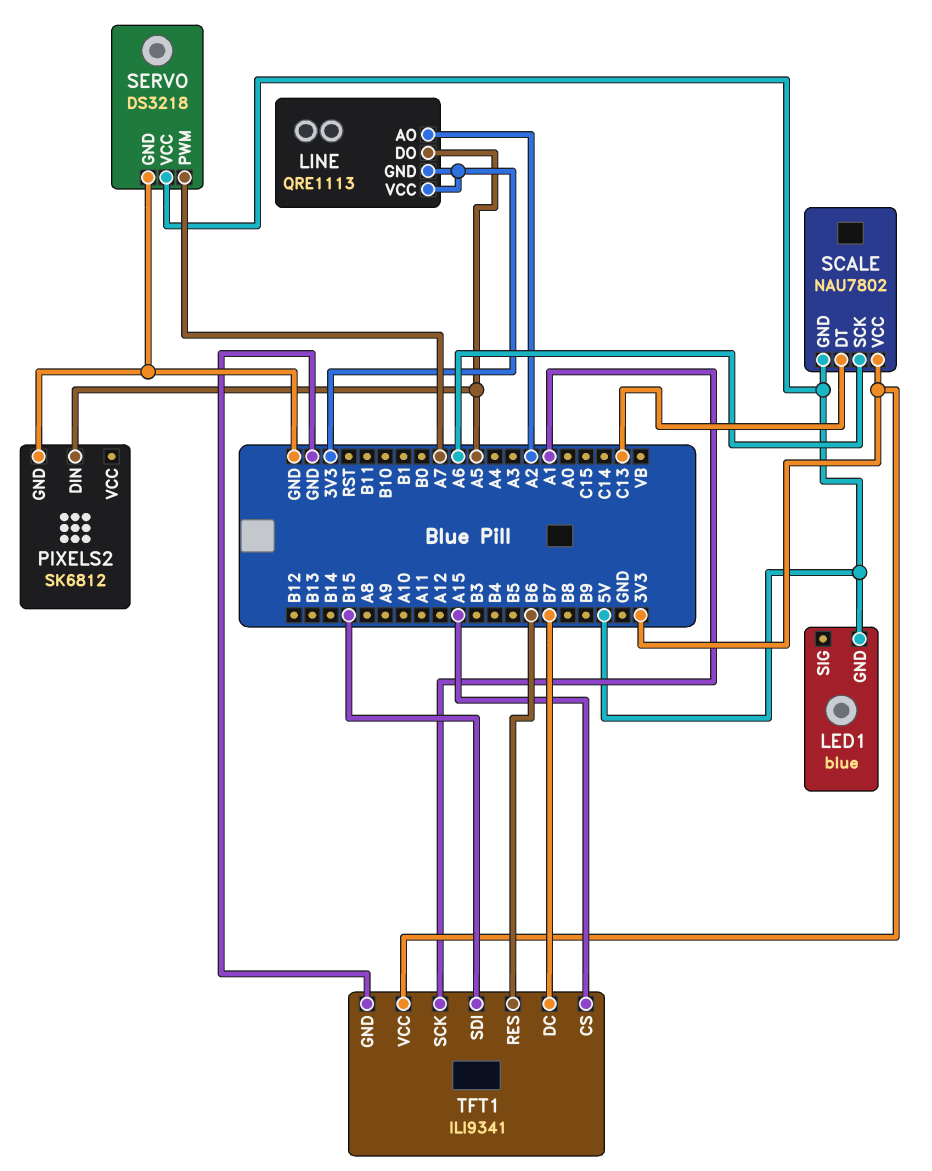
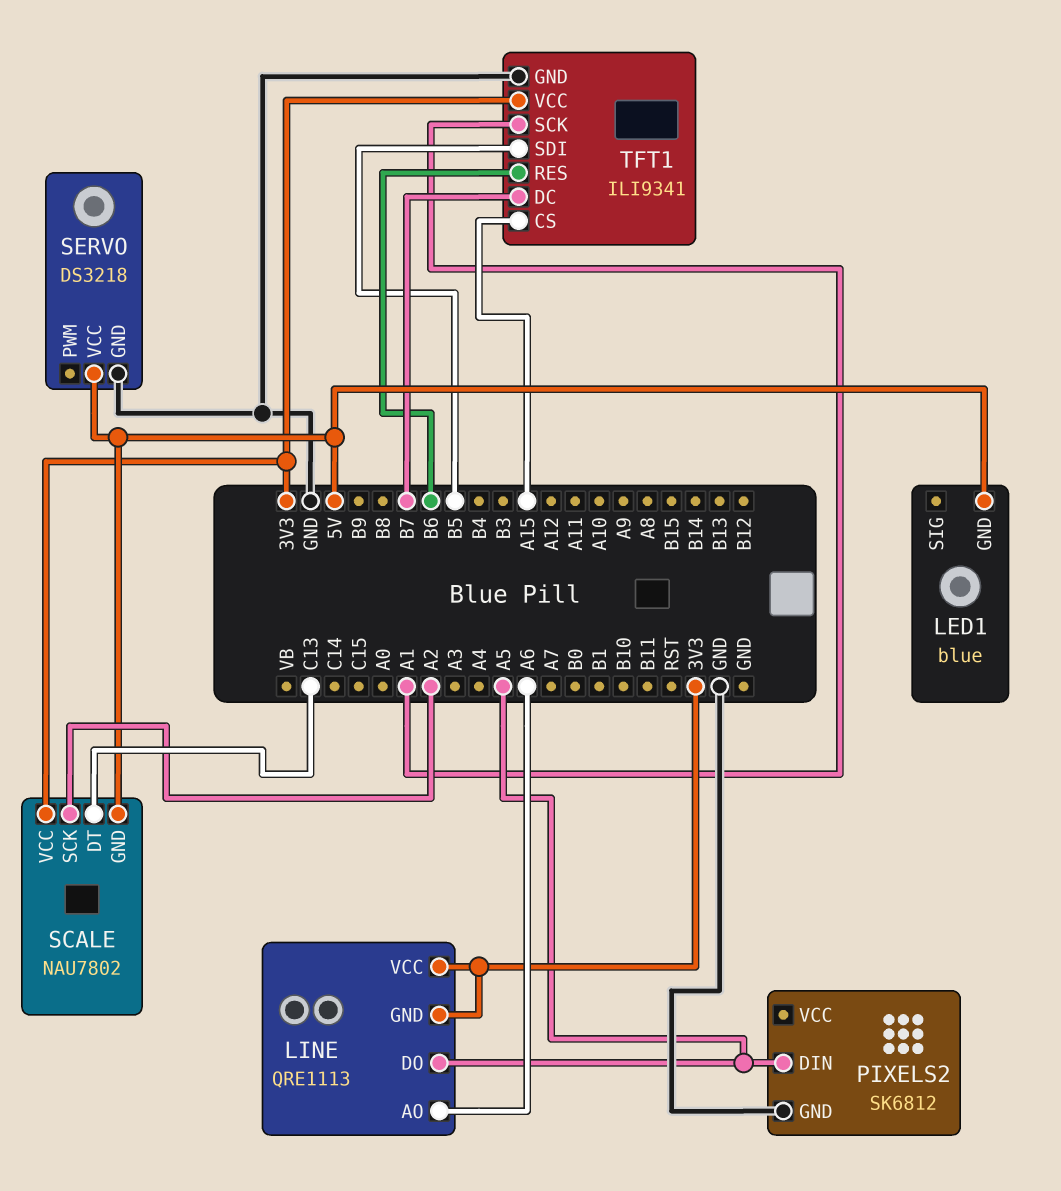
LINE pin AO: A2 -> A6
SCALE pin SCK: A6 -> A2
SERVO pin PWM: A7 -> none
TFT1 pin SDI: B15 -> B5

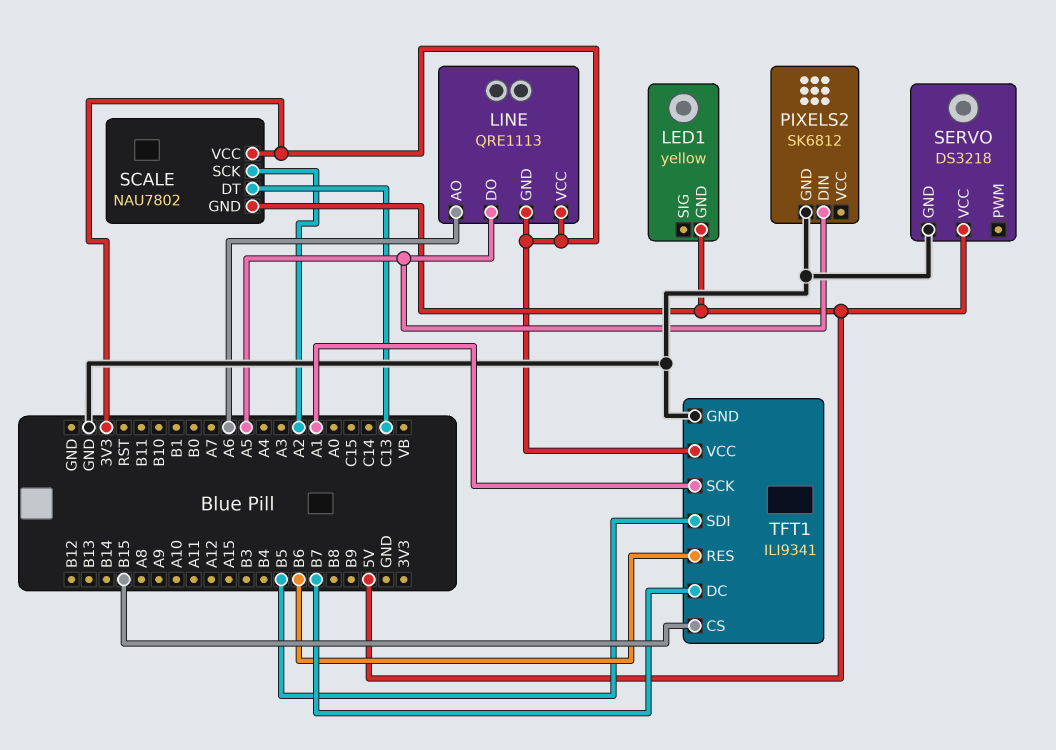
LED1: blue -> yellow
TFT1 pin CS: A15 -> B15

